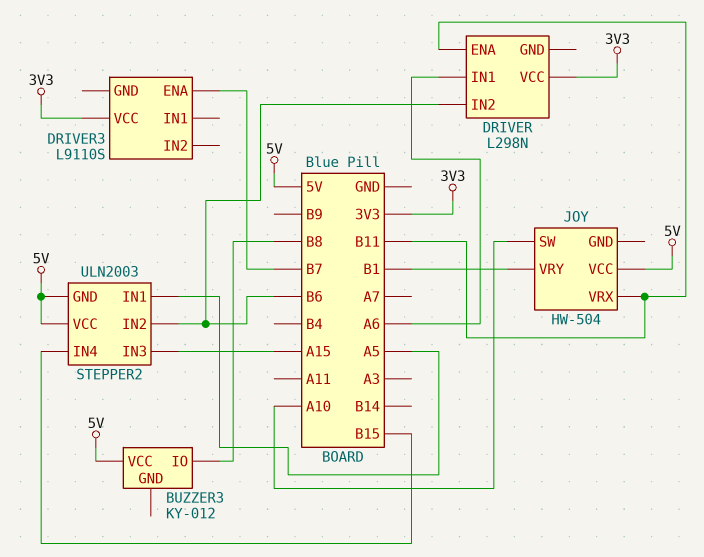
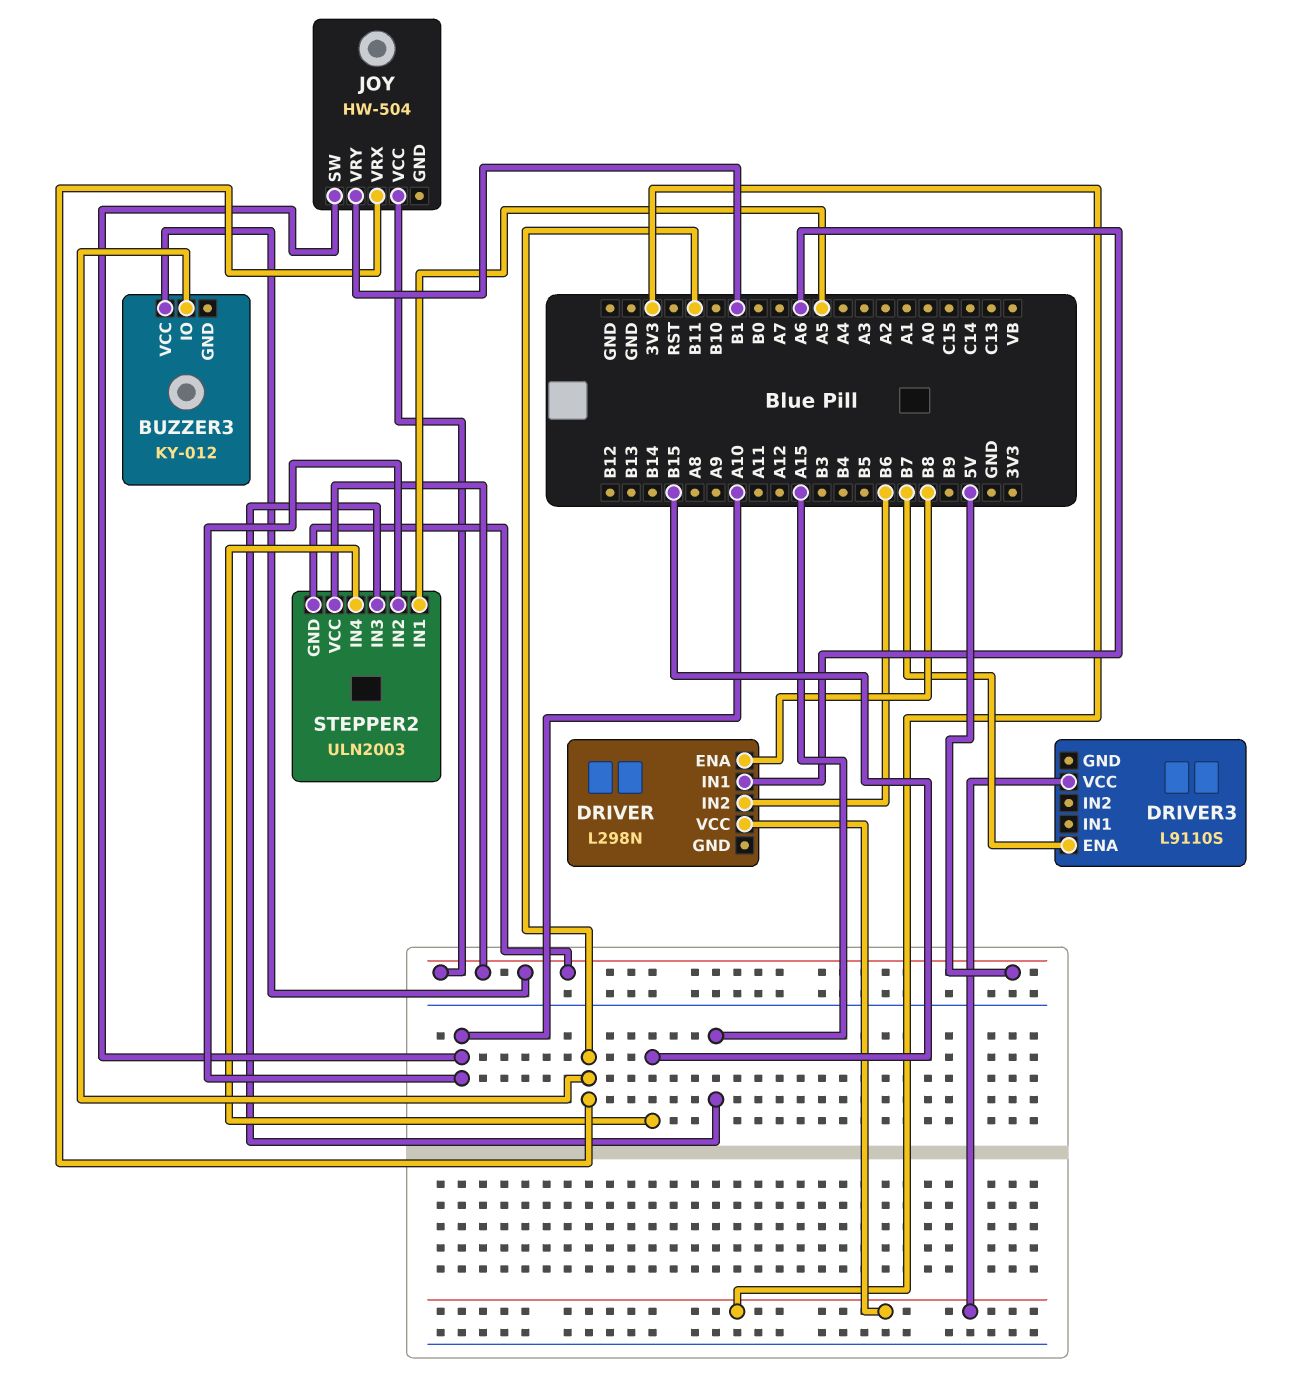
BUZZER3 pin IO: B8 -> B11
DRIVER pin ENA: B11 -> B8
STEPPER2 pin IN2: B6 -> A10

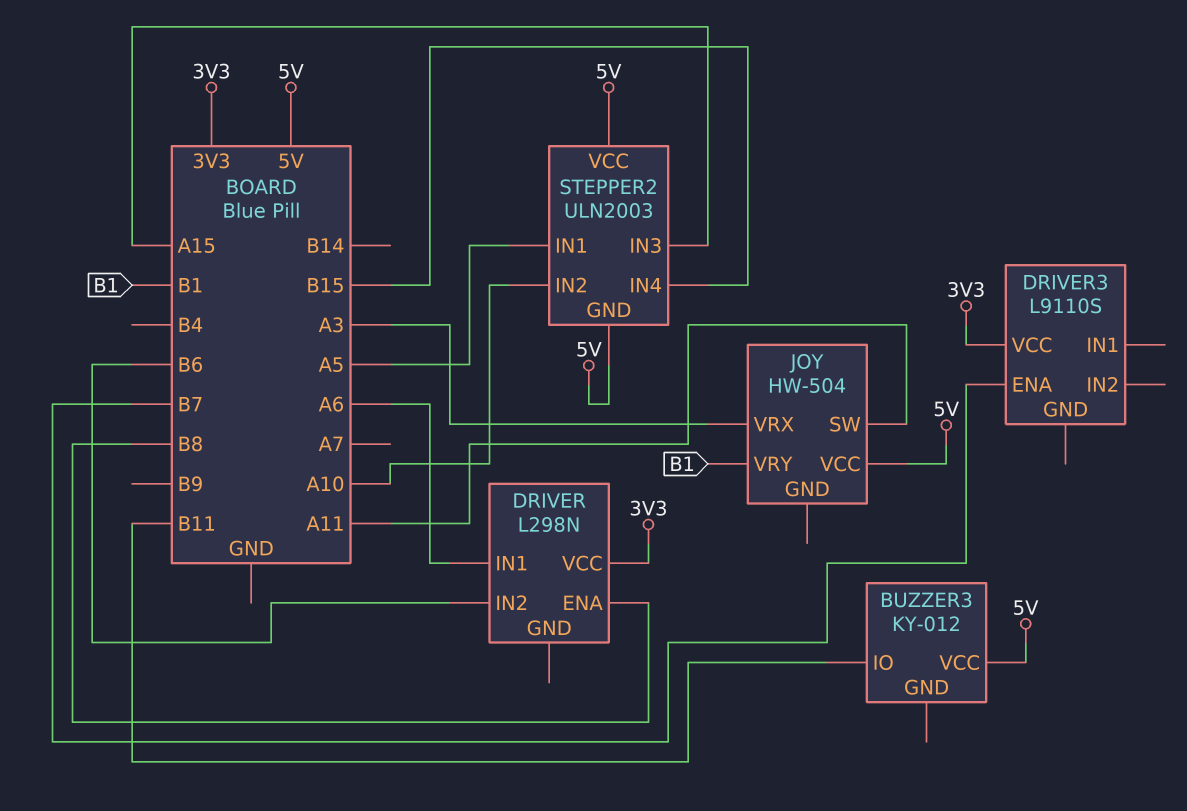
JOY pin SW: A10 -> A11
JOY pin VRX: B11 -> A3

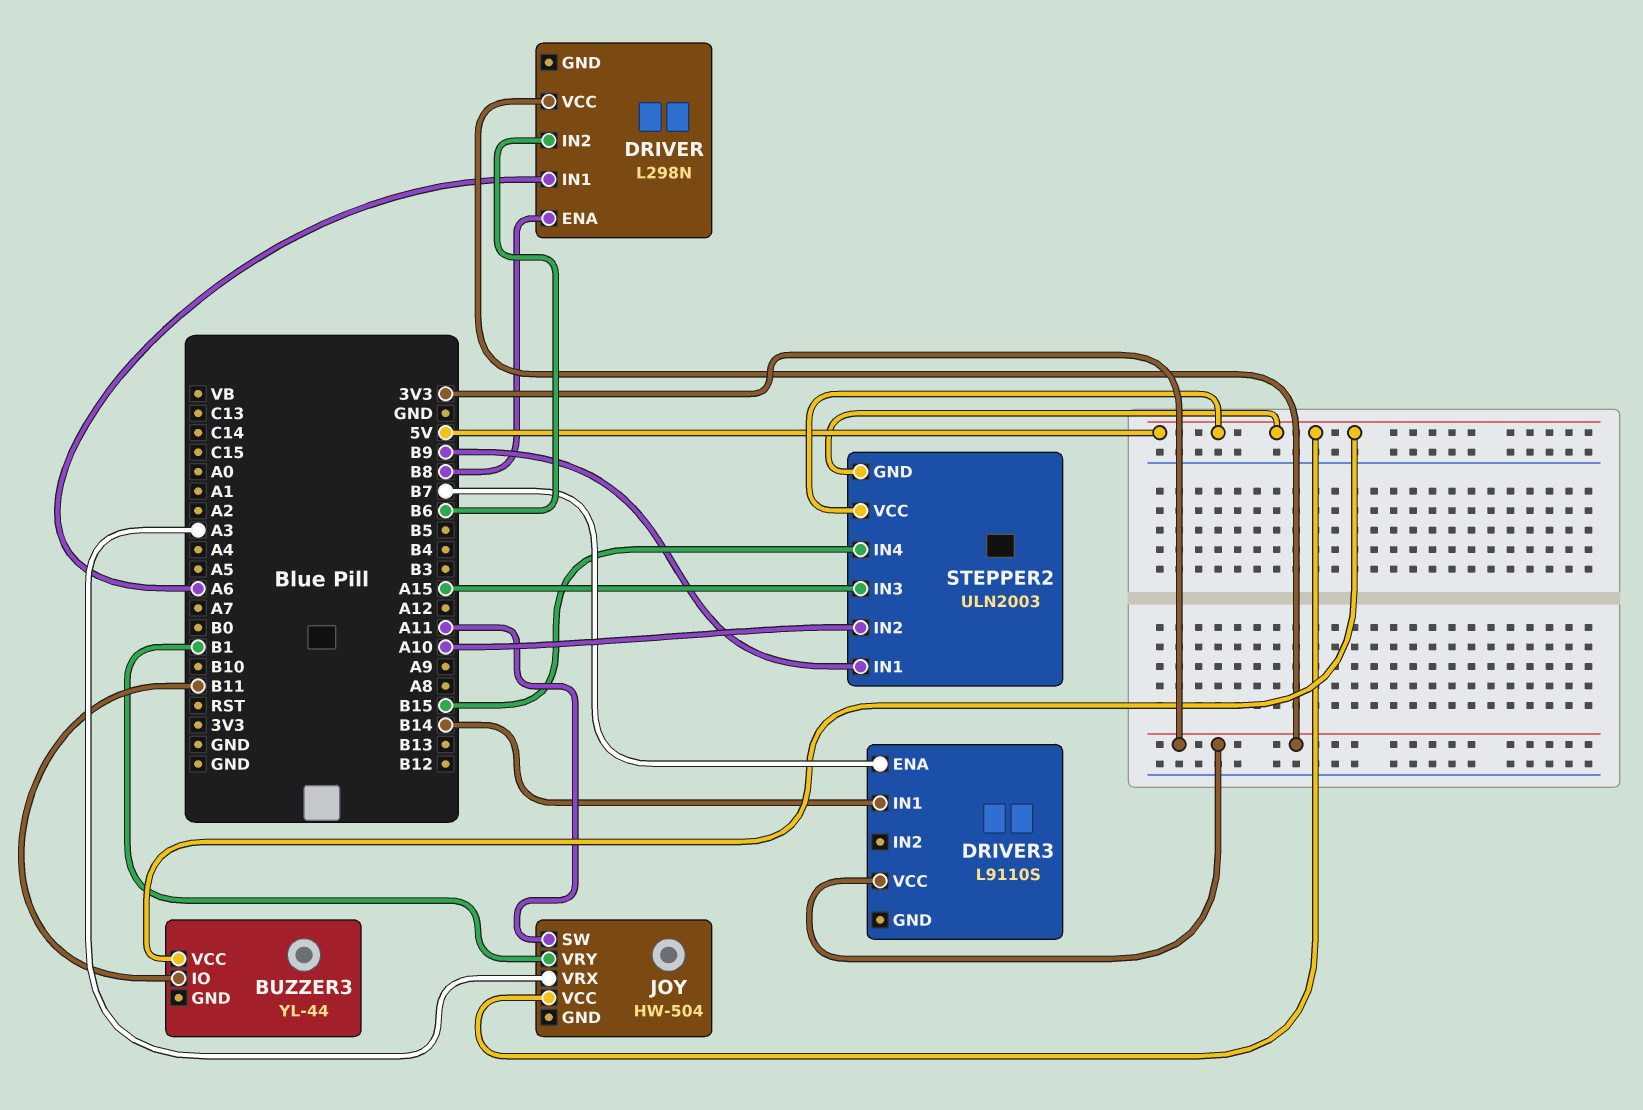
BUZZER3: KY-012 -> YL-44
DRIVER3 pin IN1: none -> B14
STEPPER2 pin IN1: A5 -> B9

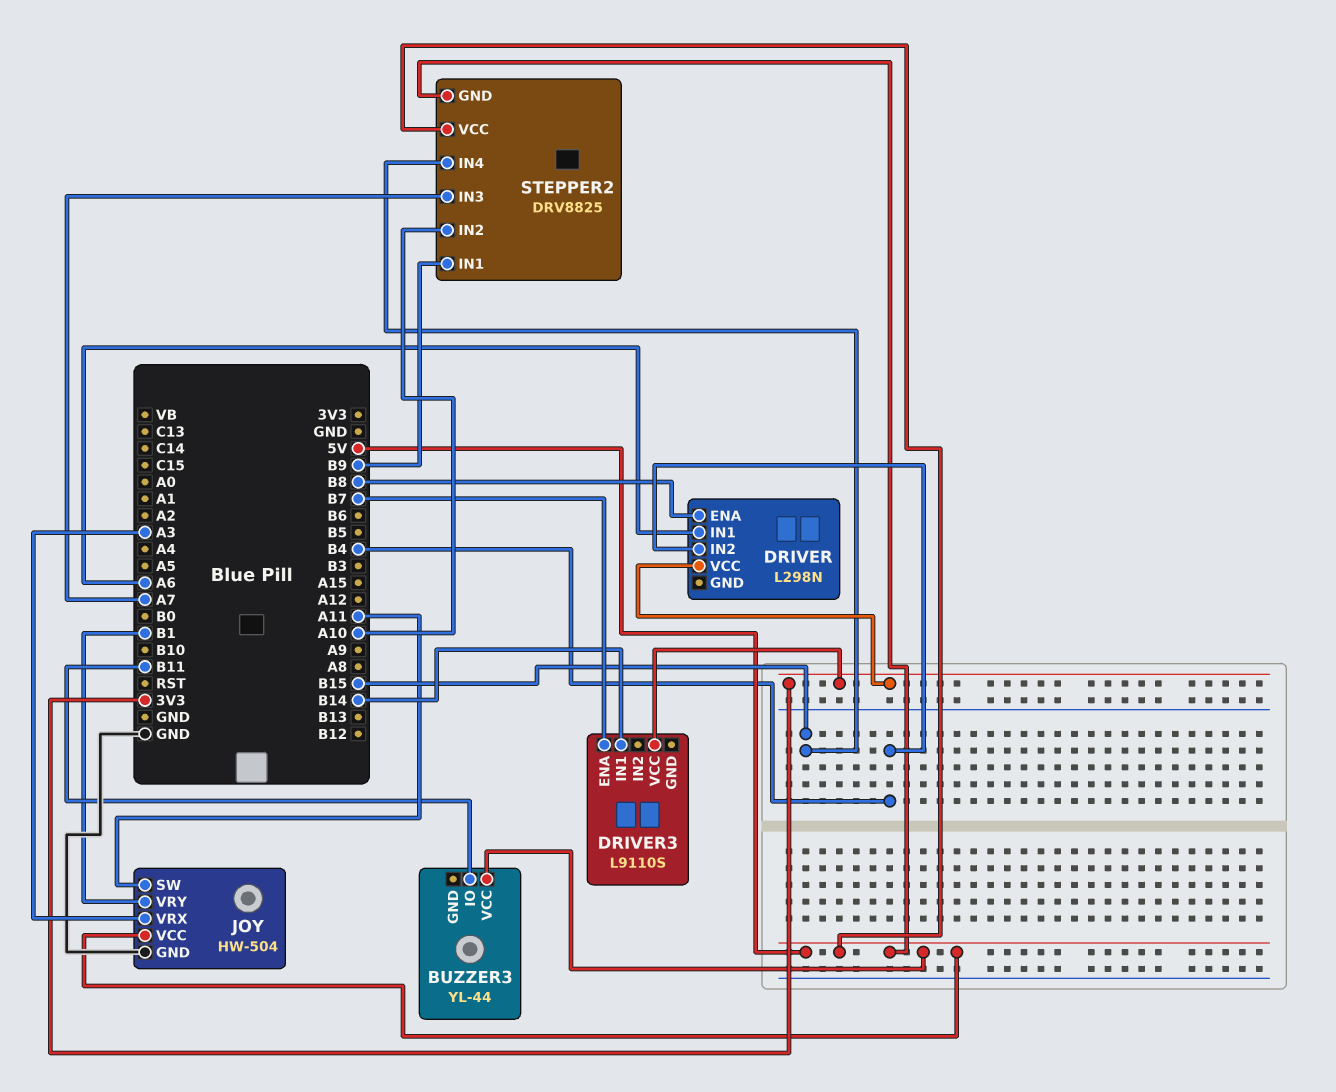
DRIVER pin IN2: B6 -> B4
JOY pin GND: none -> GND
STEPPER2: ULN2003 -> DRV8825
STEPPER2 pin IN3: A15 -> A7

